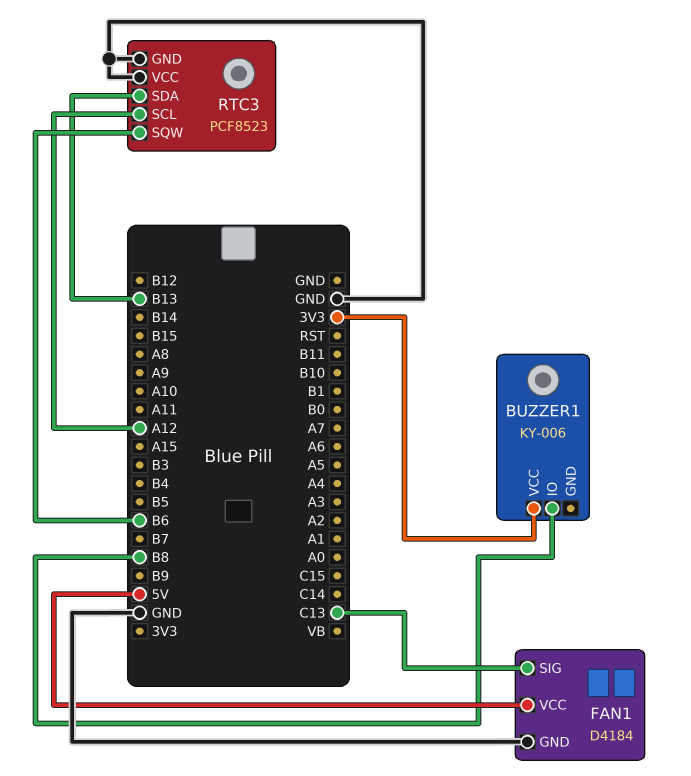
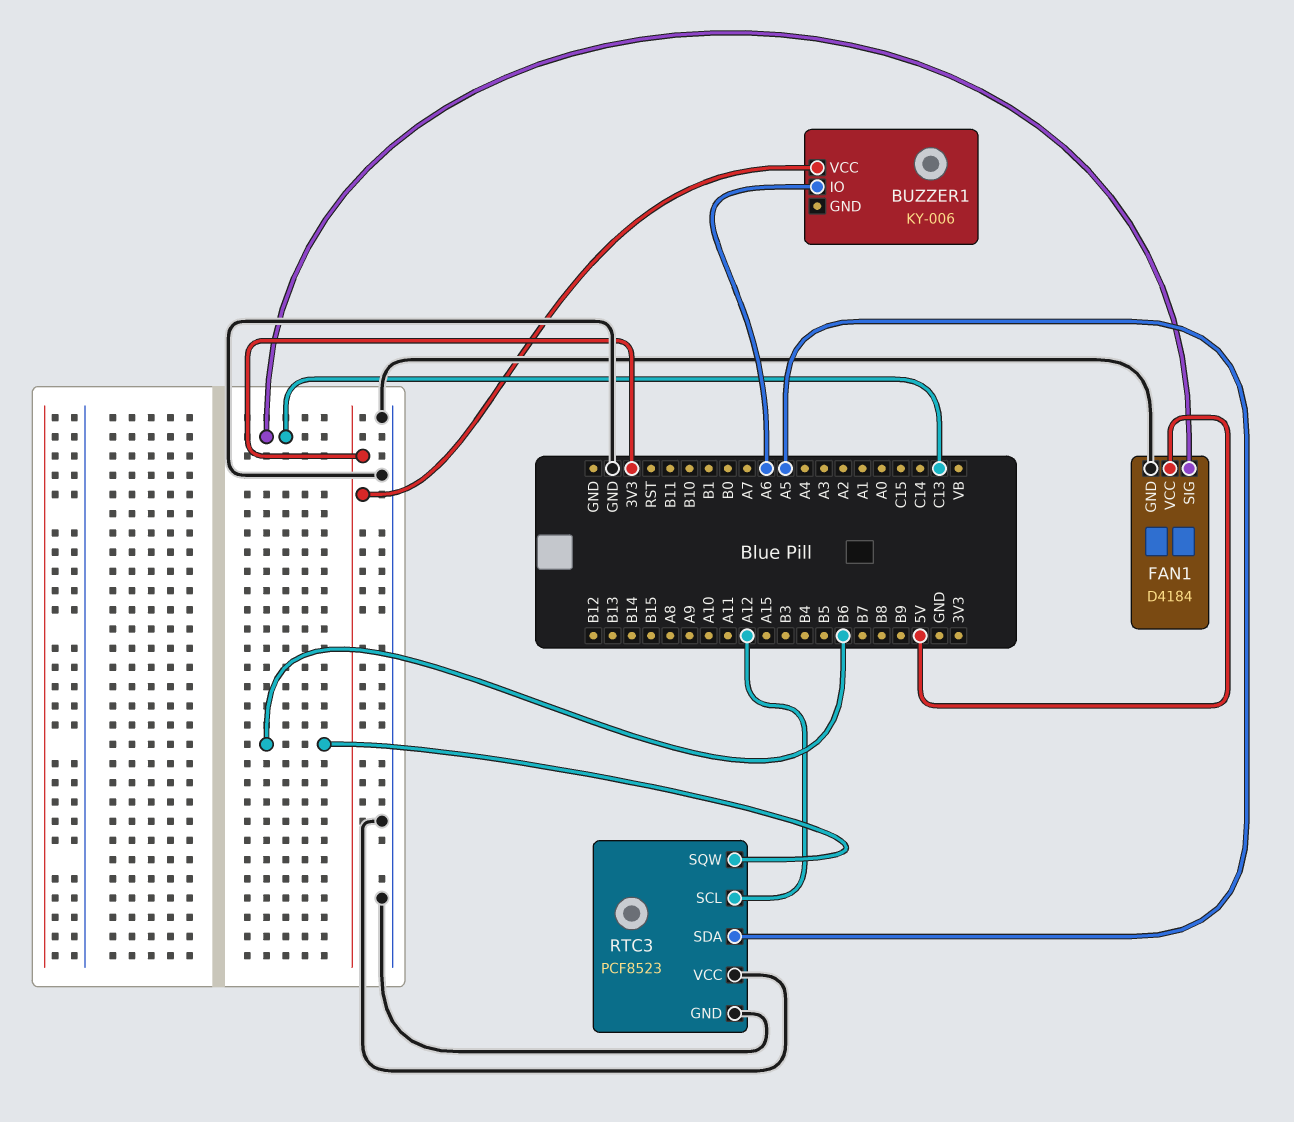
BUZZER1 pin IO: B8 -> A6
RTC3 pin SDA: B13 -> A5

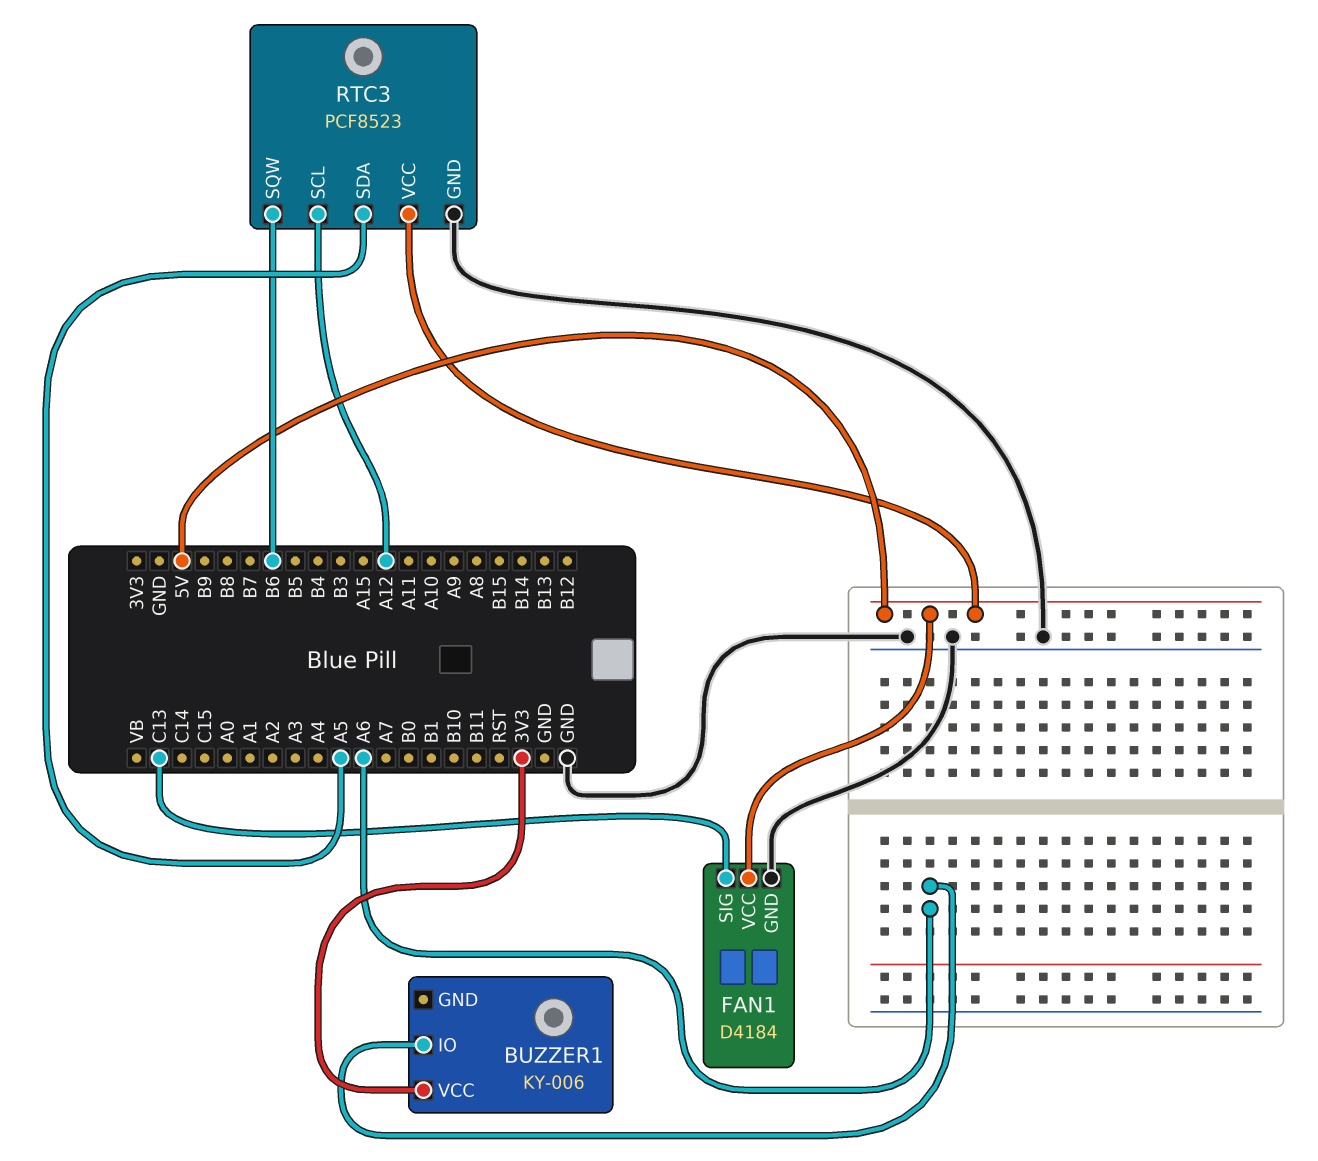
RTC3 pin VCC: GND -> 5V

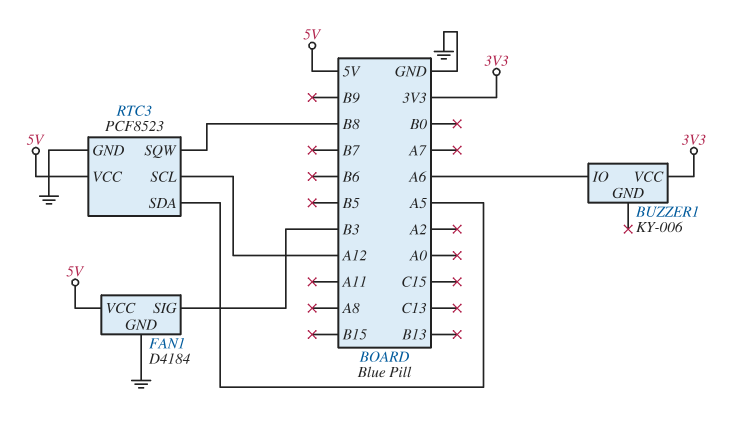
FAN1 pin SIG: C13 -> B3
RTC3 pin SQW: B6 -> B8

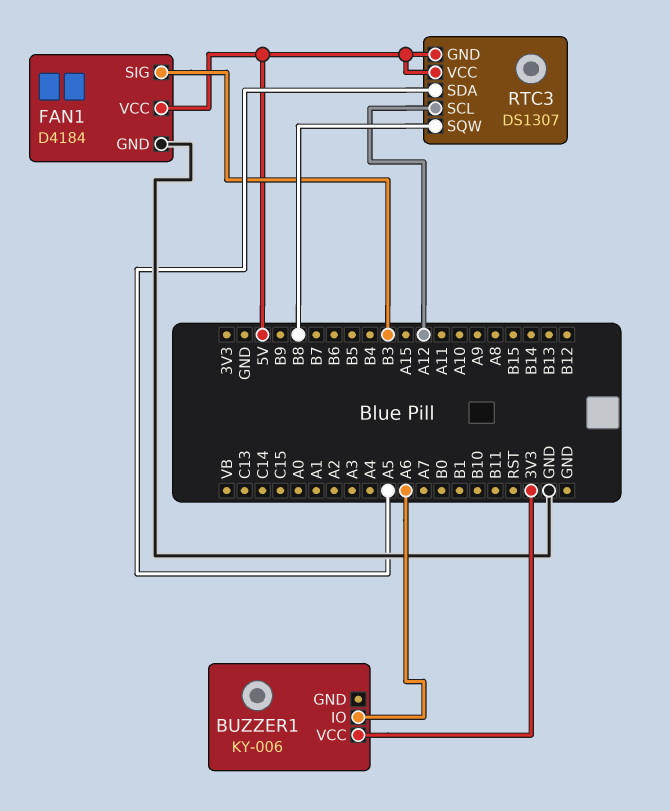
RTC3: PCF8523 -> DS1307
RTC3 pin GND: GND -> 5V

